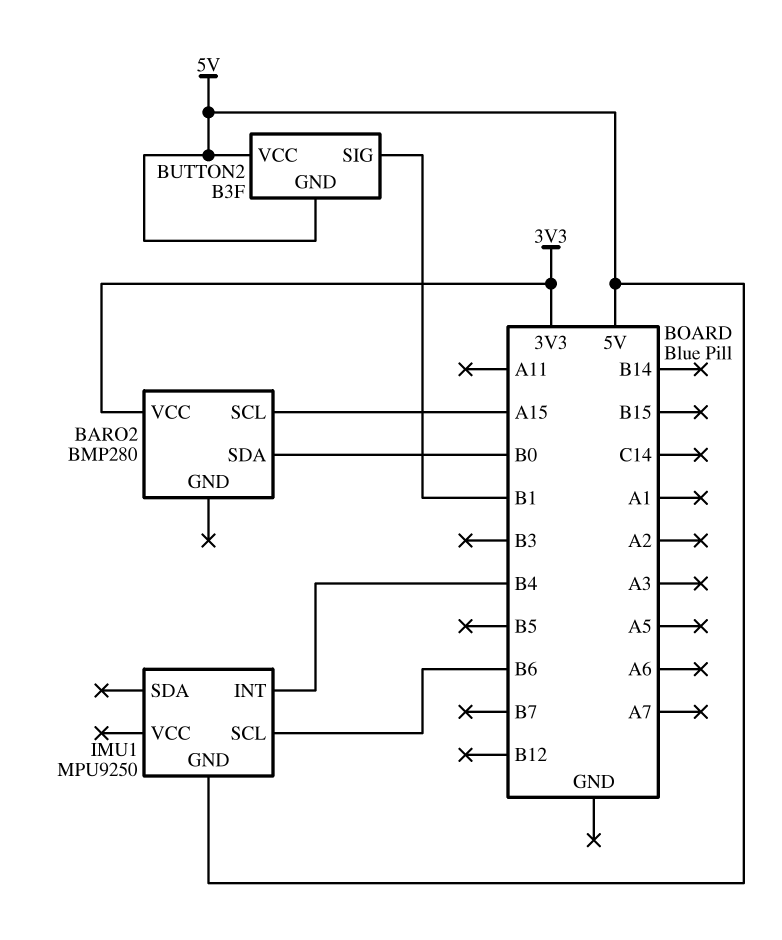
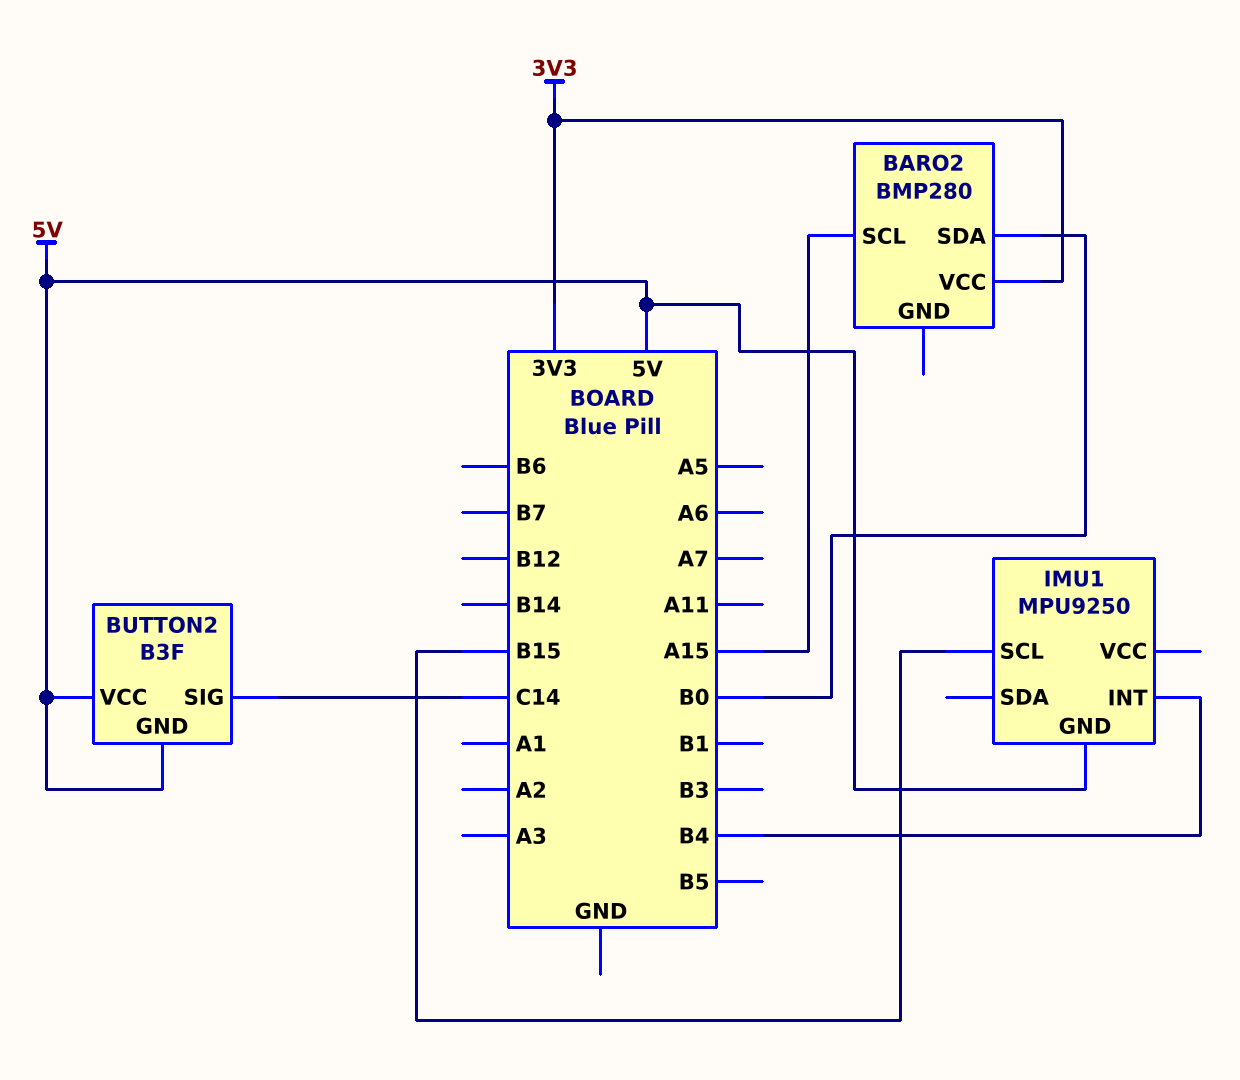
BUTTON2 pin SIG: B1 -> C14
IMU1 pin SCL: B6 -> B15

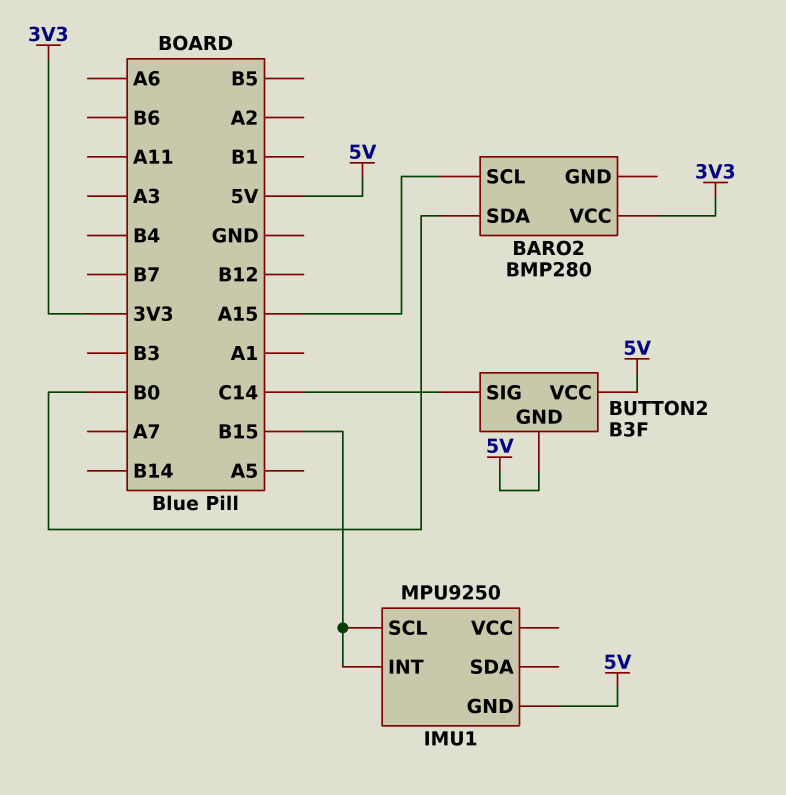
IMU1 pin INT: B4 -> B15

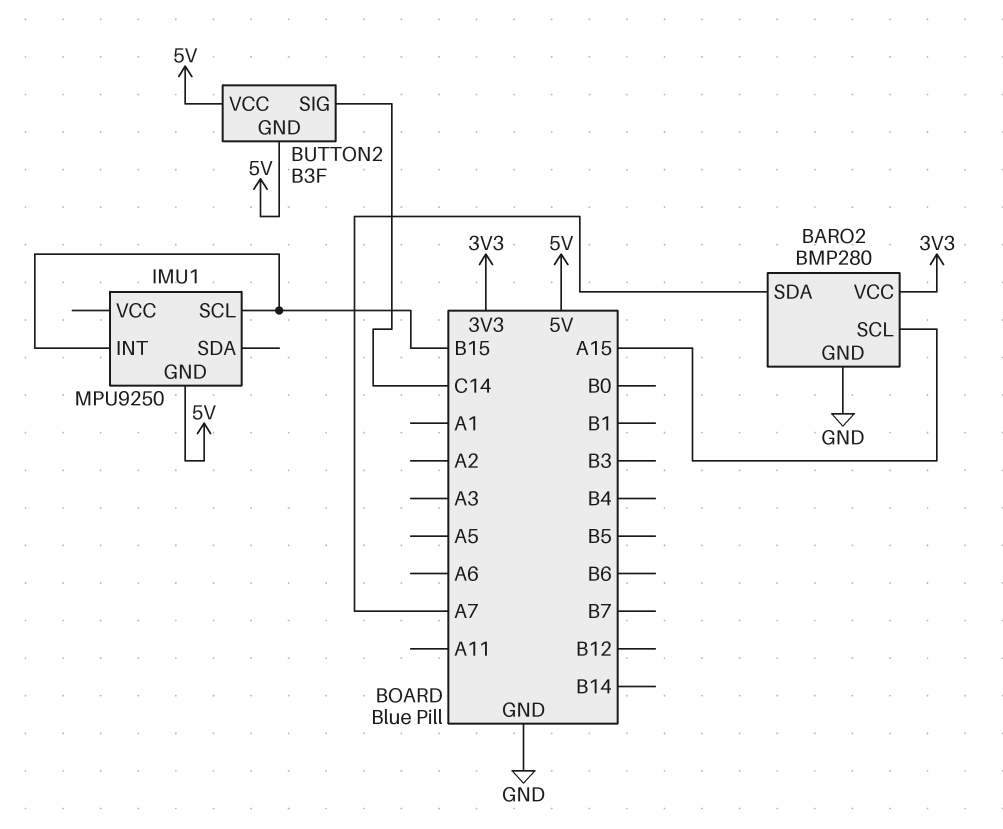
BARO2 pin GND: none -> GND
BARO2 pin SDA: B0 -> A7

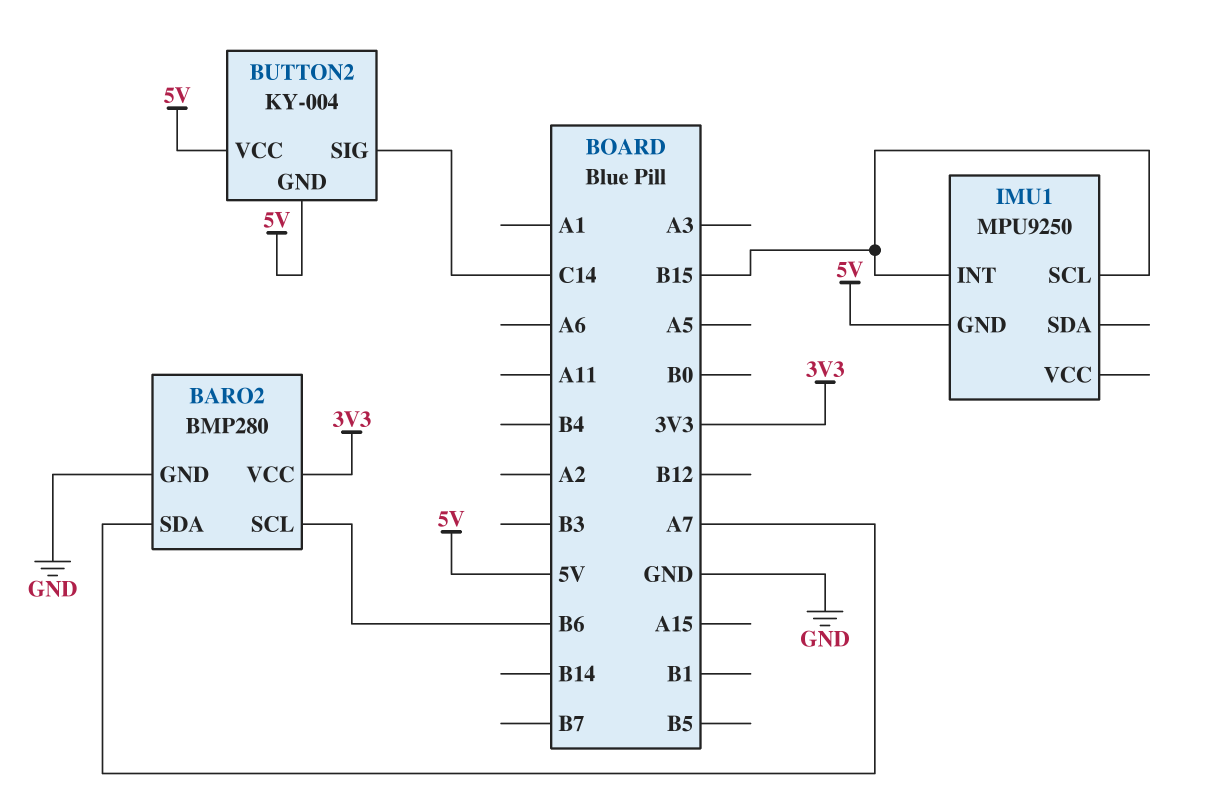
BARO2 pin SCL: A15 -> B6
BUTTON2: B3F -> KY-004

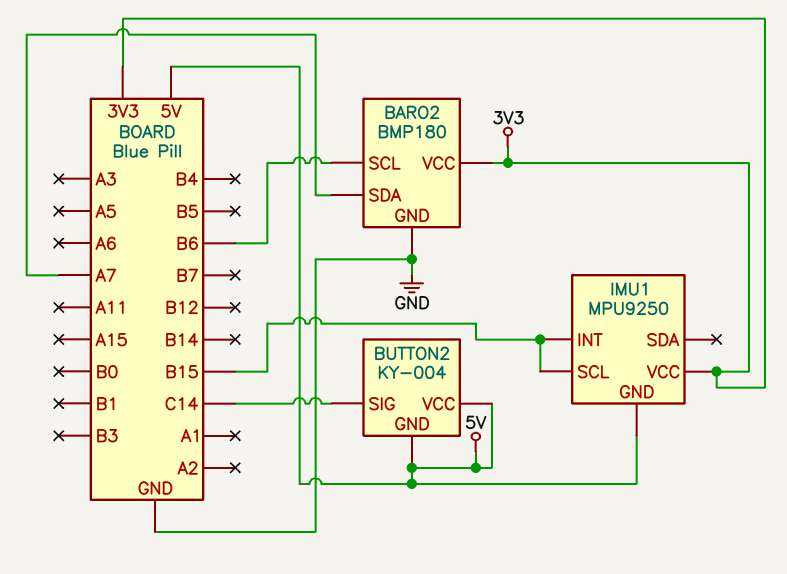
BARO2: BMP280 -> BMP180
IMU1 pin VCC: none -> 3V3

